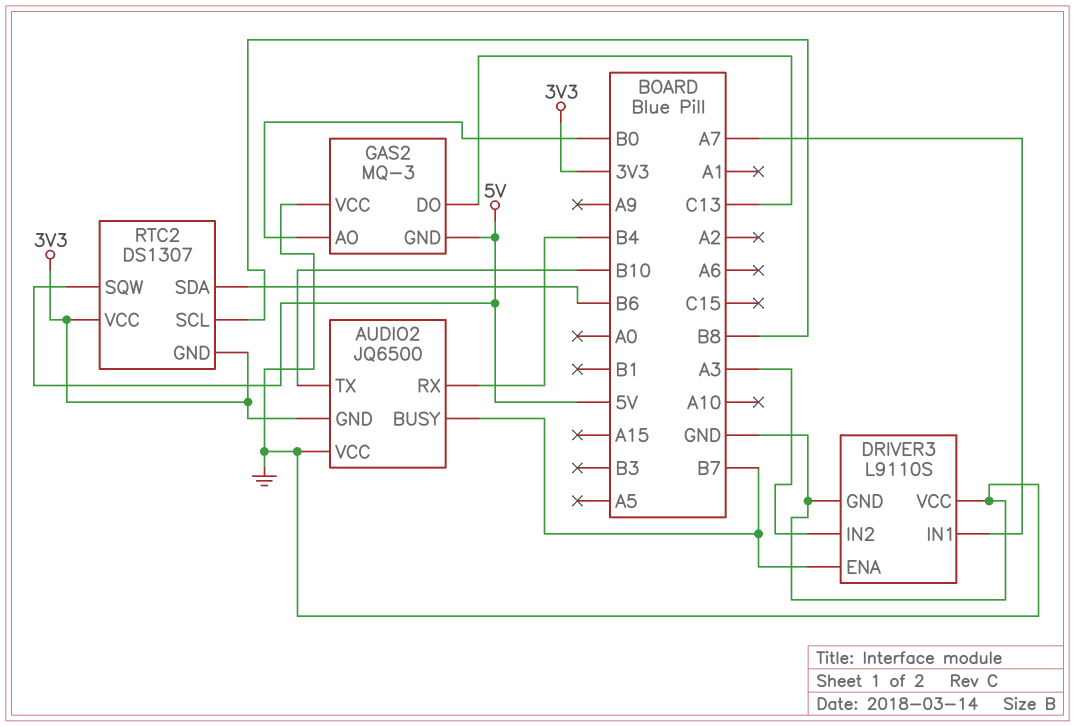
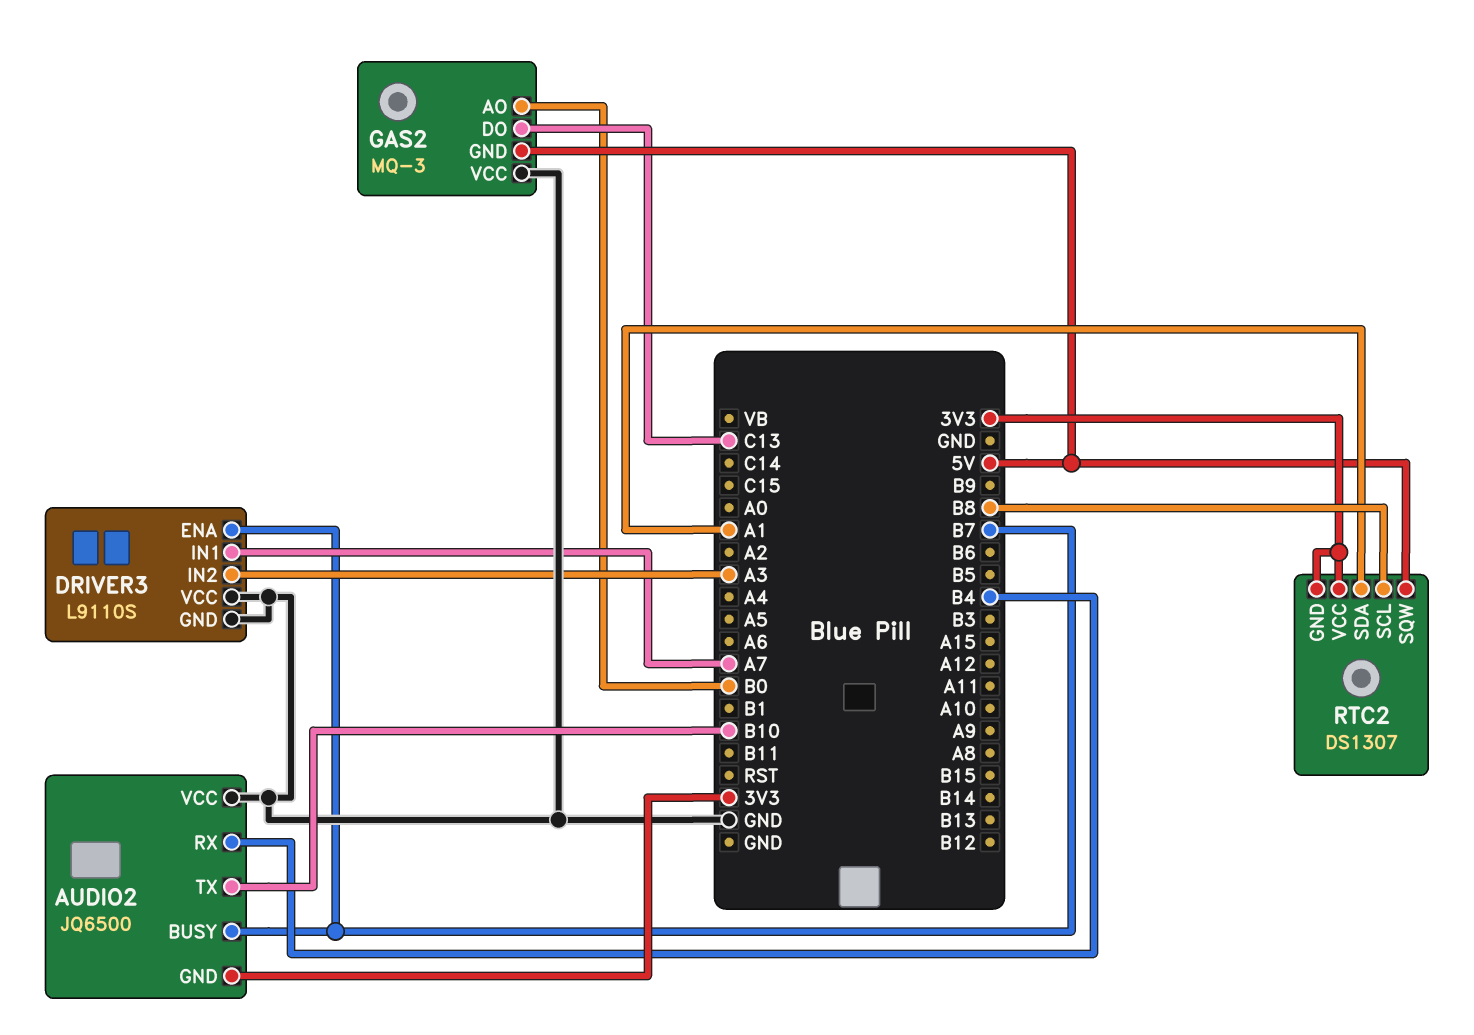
RTC2 pin SDA: B6 -> A1

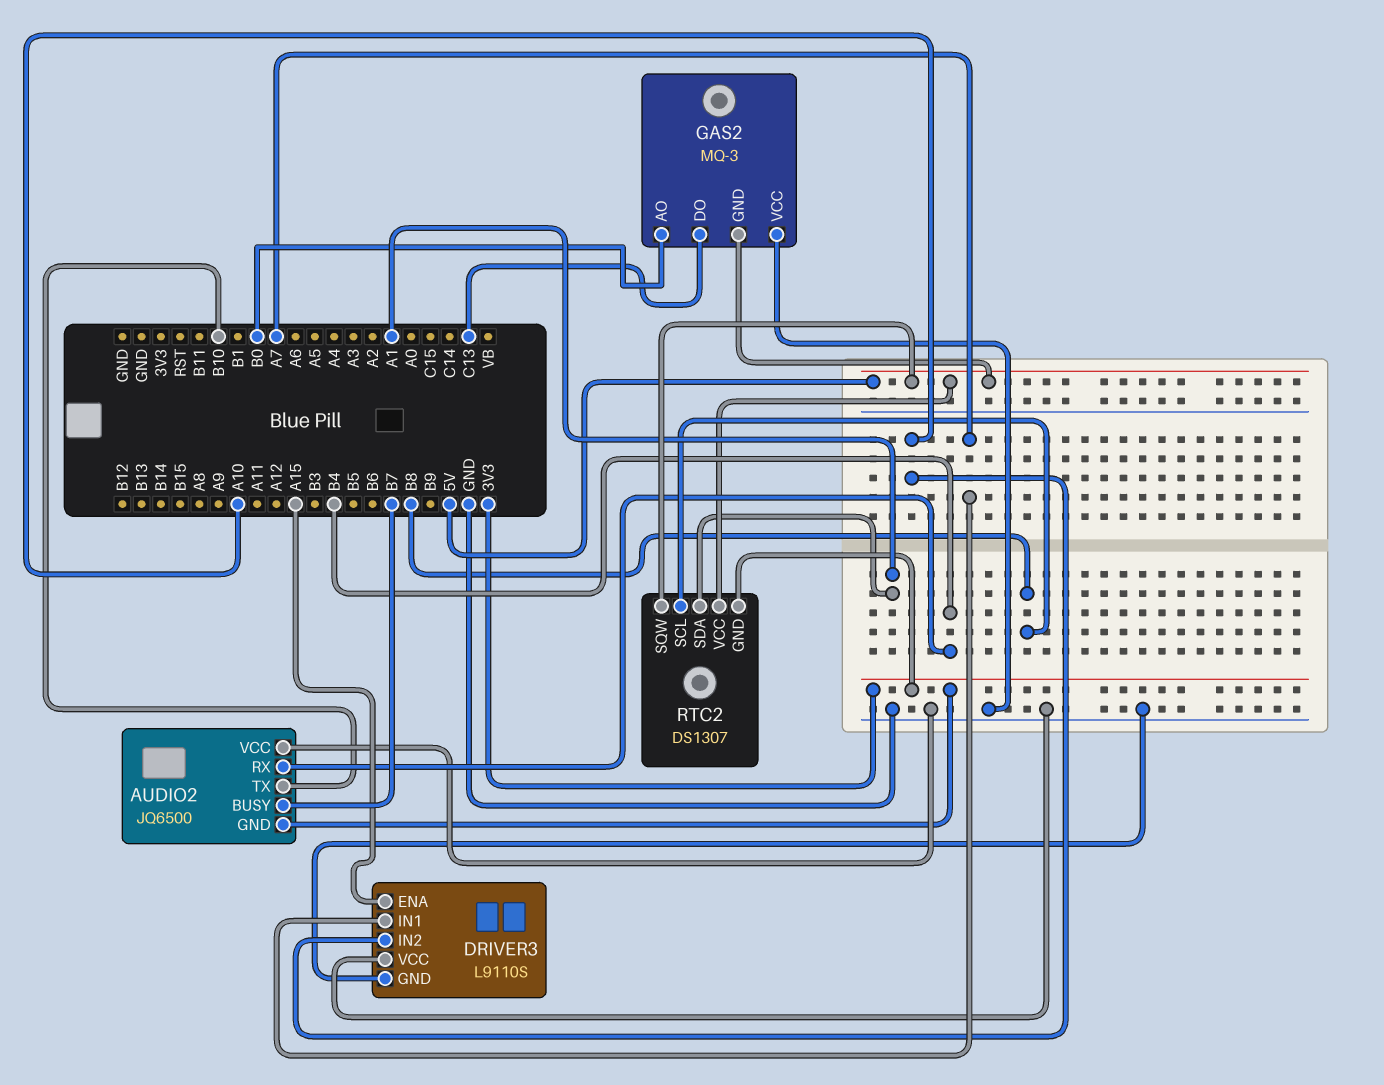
DRIVER3 pin ENA: B7 -> A15
DRIVER3 pin IN2: A3 -> A10
RTC2 pin VCC: 3V3 -> 5V

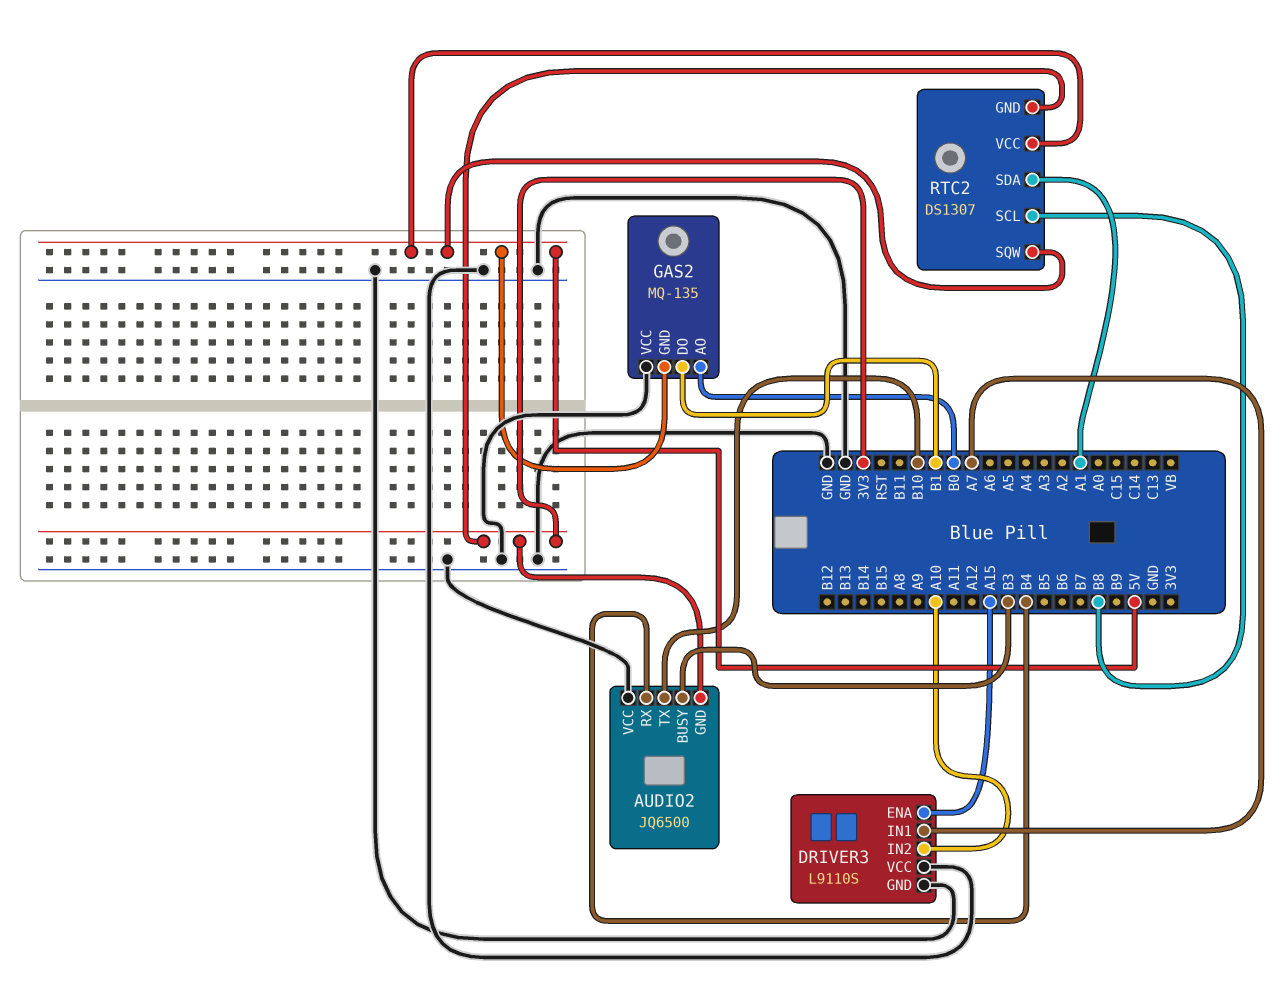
AUDIO2 pin BUSY: B7 -> B3
GAS2: MQ-3 -> MQ-135
GAS2 pin DO: C13 -> B1

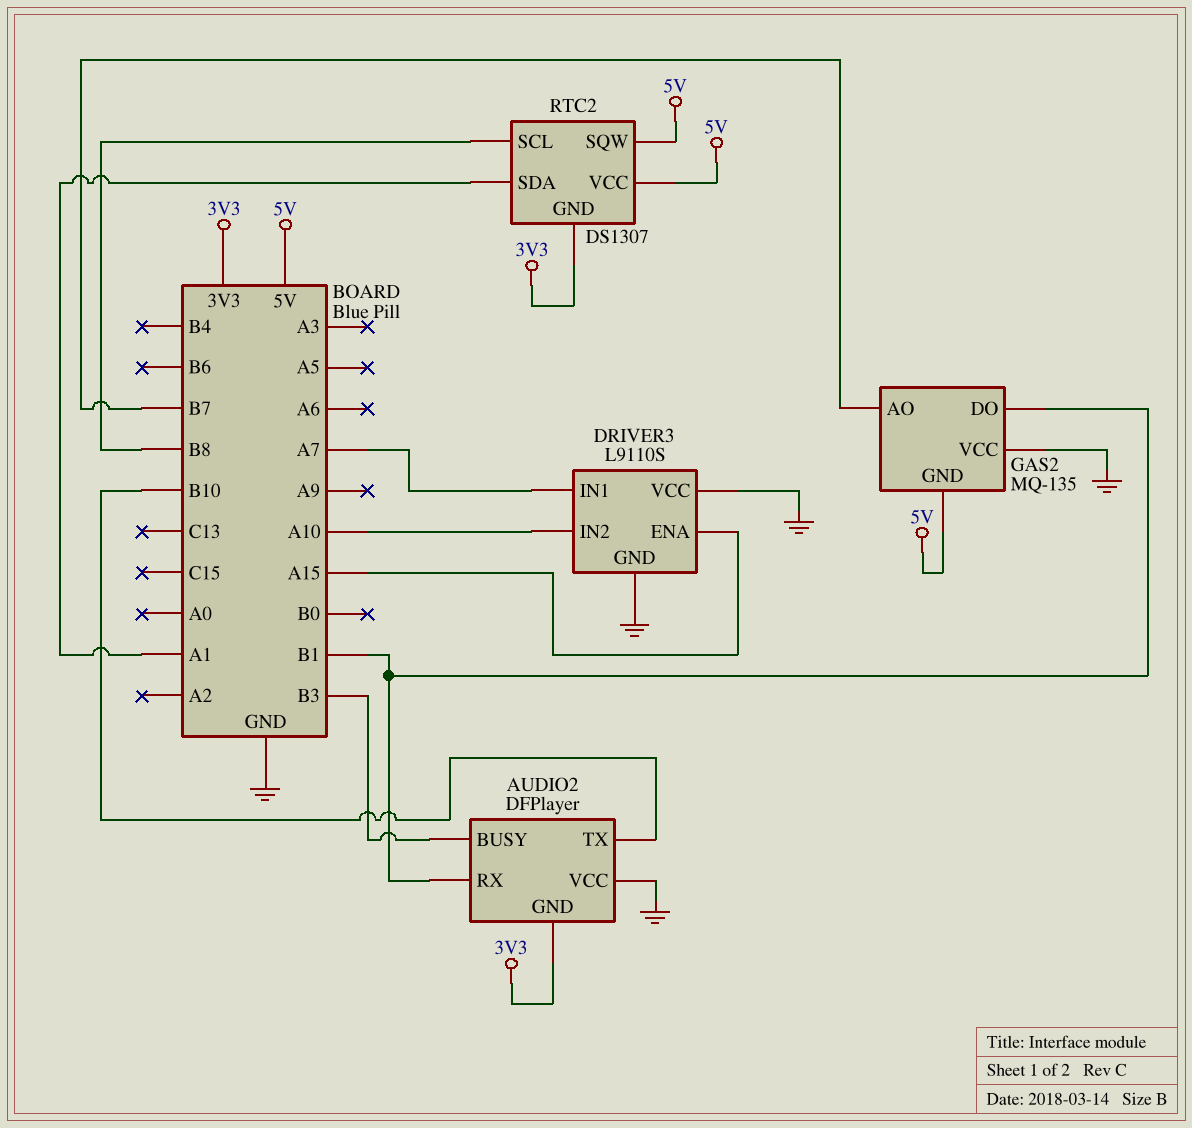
AUDIO2: JQ6500 -> DFPlayer
AUDIO2 pin RX: B4 -> B1
GAS2 pin AO: B0 -> B7

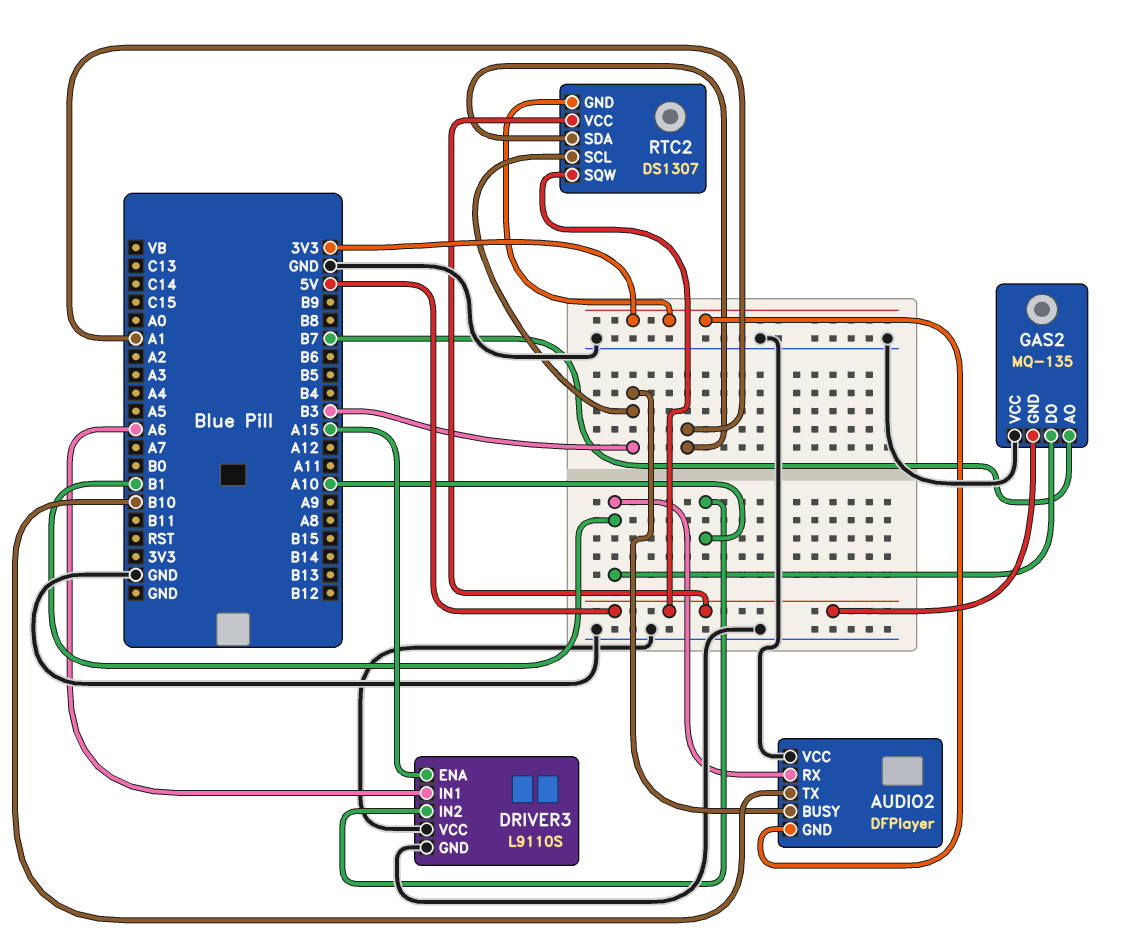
DRIVER3 pin IN1: A7 -> A6
RTC2 pin SCL: B8 -> B3

